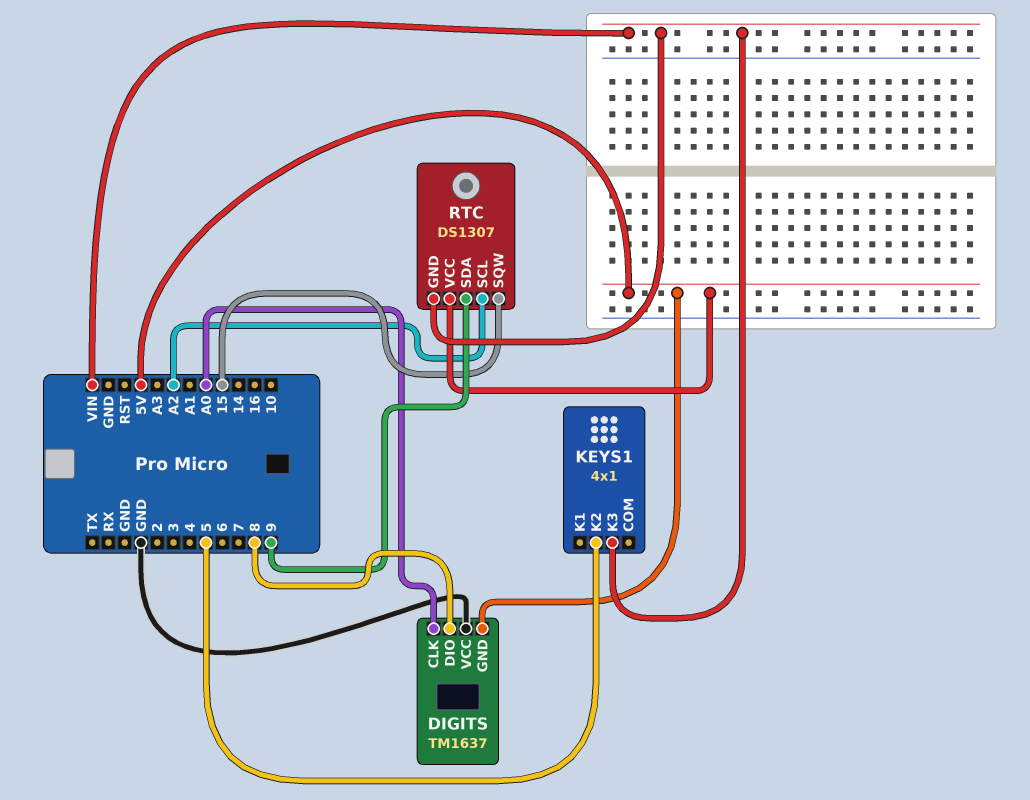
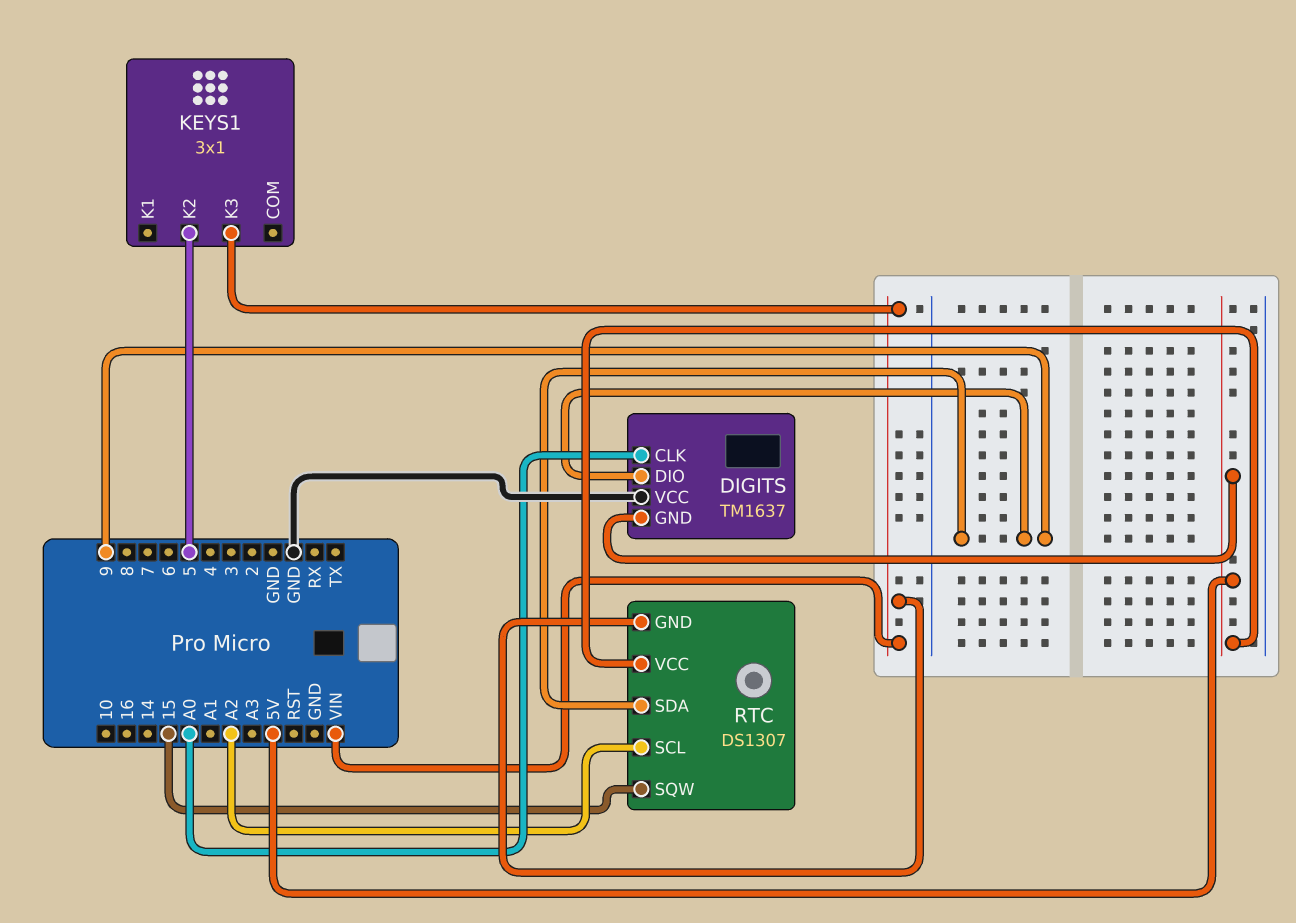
DIGITS pin DIO: 8 -> 9
KEYS1: 4x1 -> 3x1

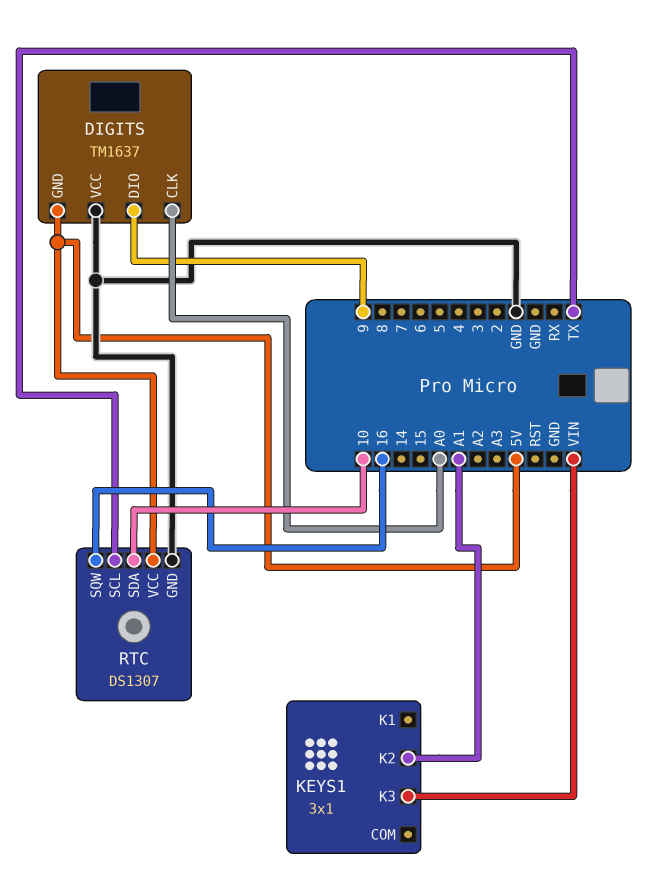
KEYS1 pin K2: 5 -> A1
RTC pin GND: VIN -> GND
RTC pin SCL: A2 -> TX
RTC pin SDA: 9 -> 10
RTC pin SQW: 15 -> 16

